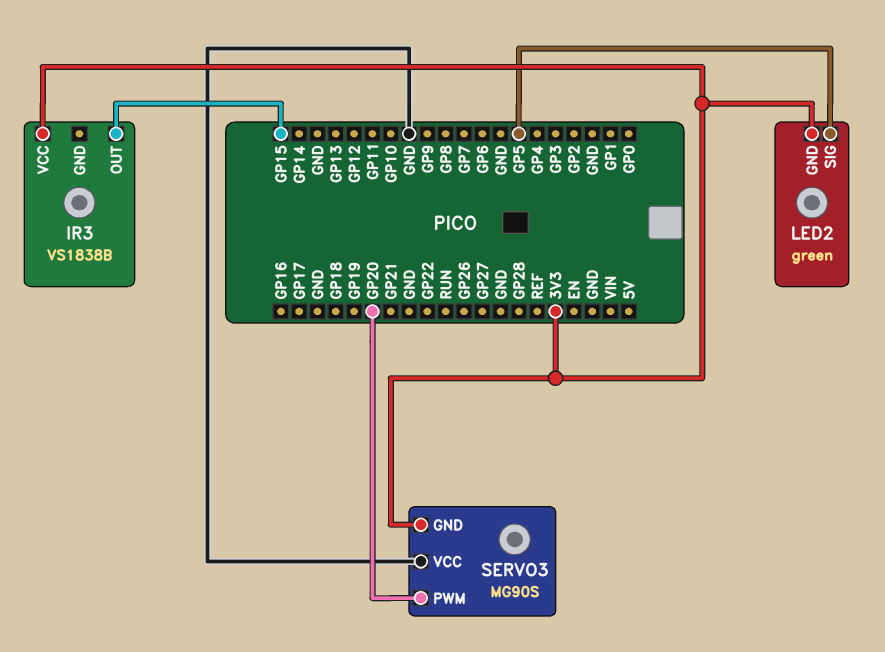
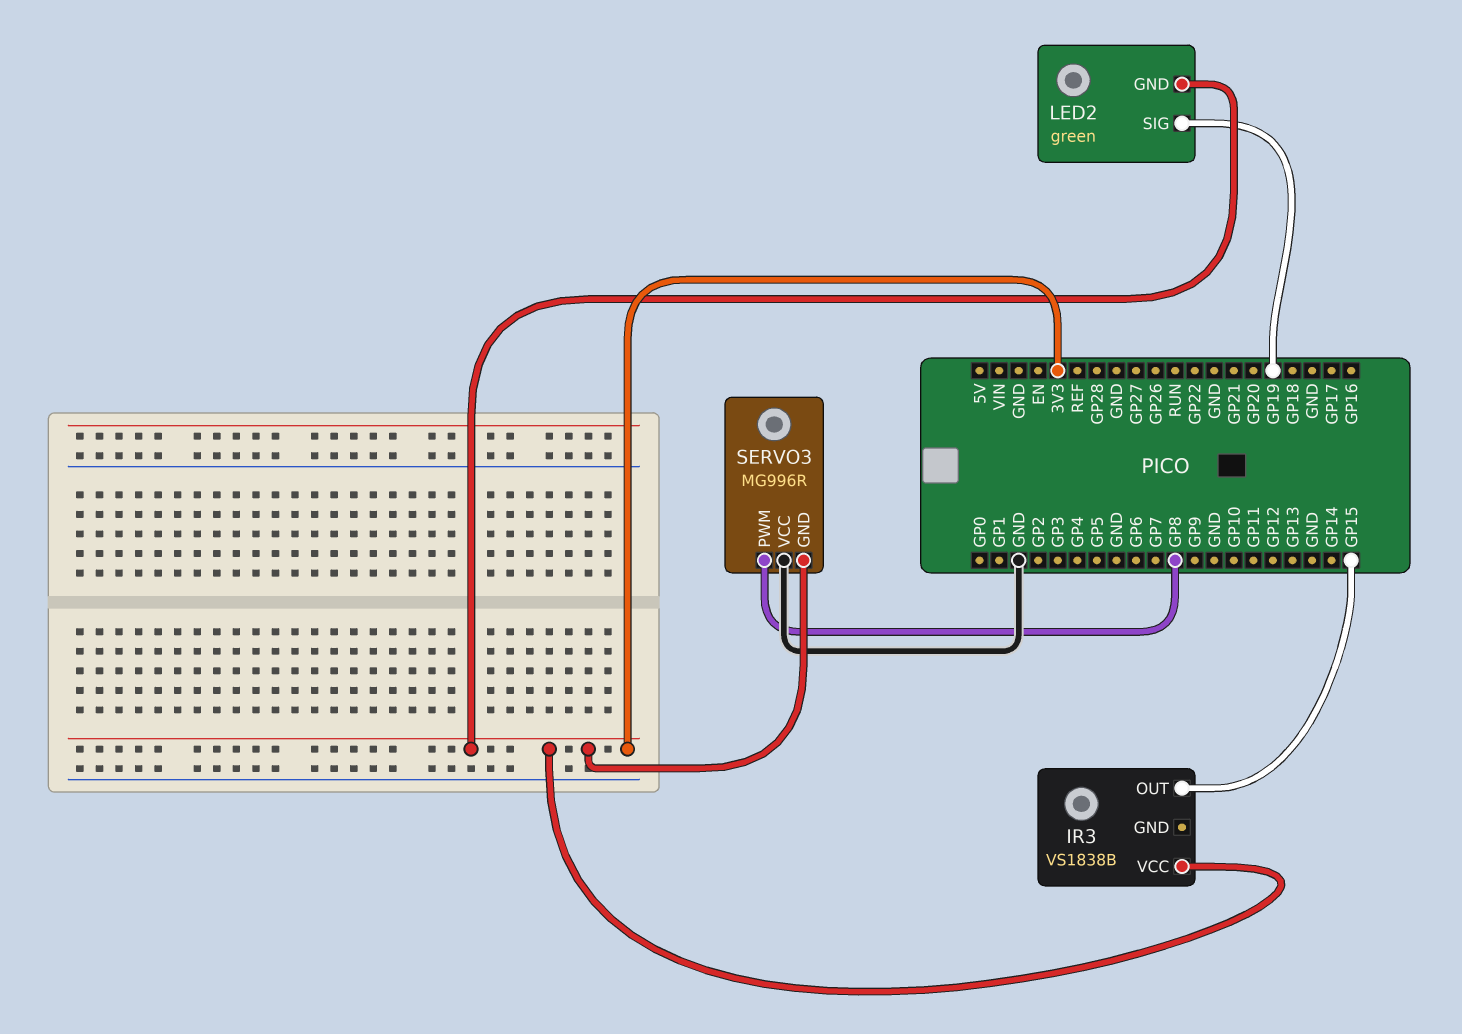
LED2 pin SIG: GP5 -> GP19
SERVO3: MG90S -> MG996R
SERVO3 pin PWM: GP20 -> GP8

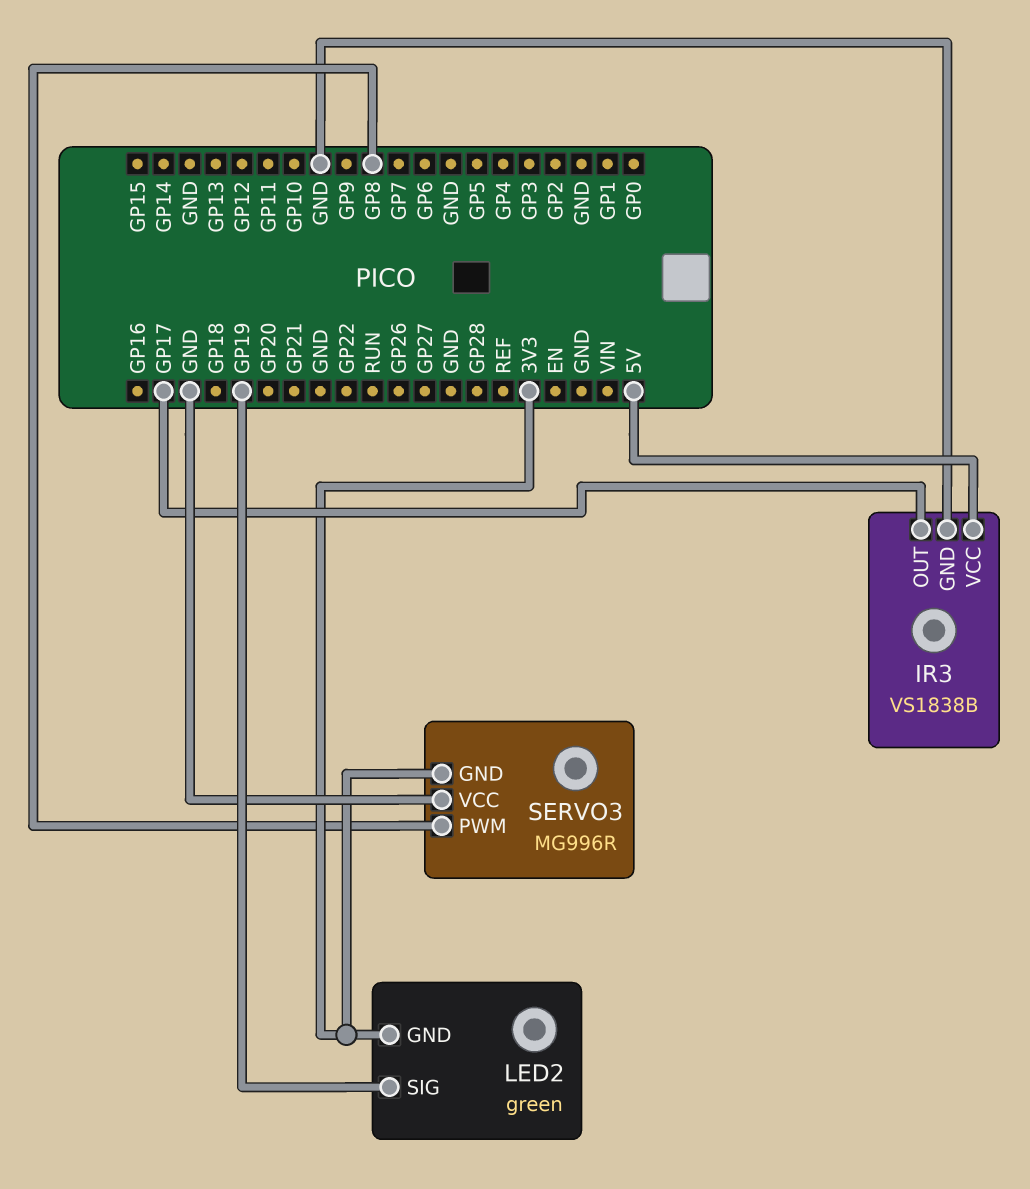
IR3 pin GND: none -> GND
IR3 pin OUT: GP15 -> GP17
IR3 pin VCC: 3V3 -> 5V

